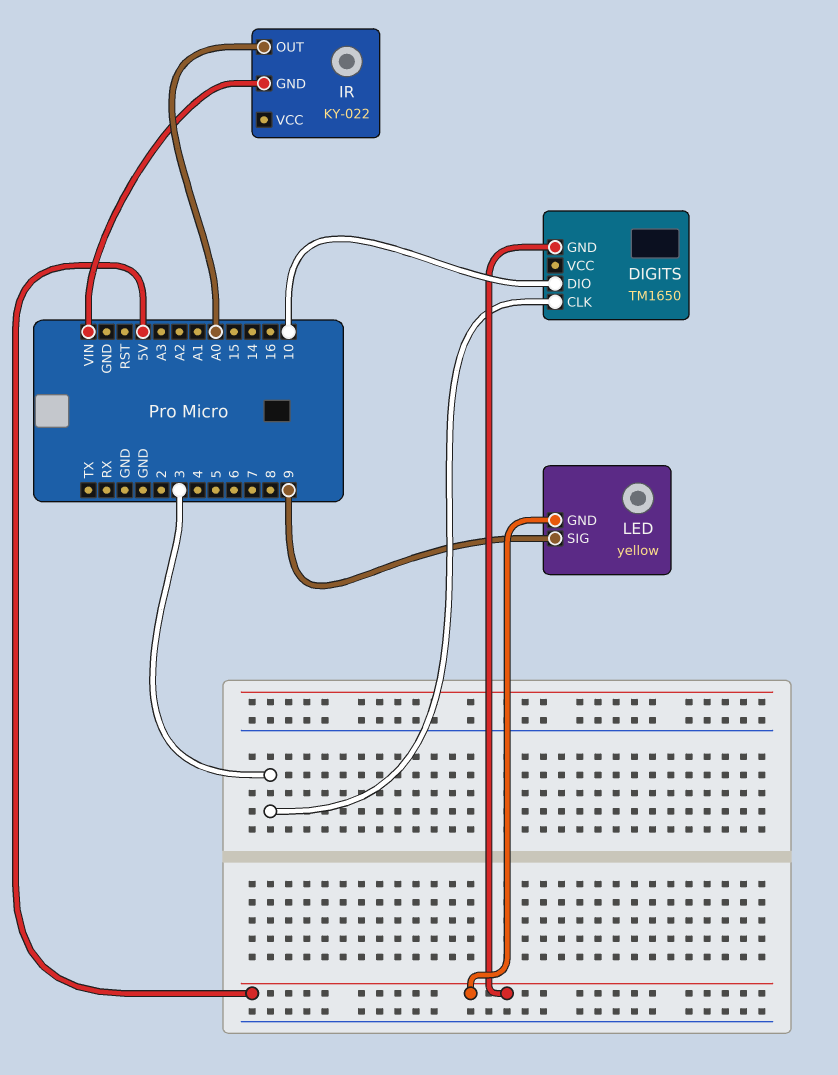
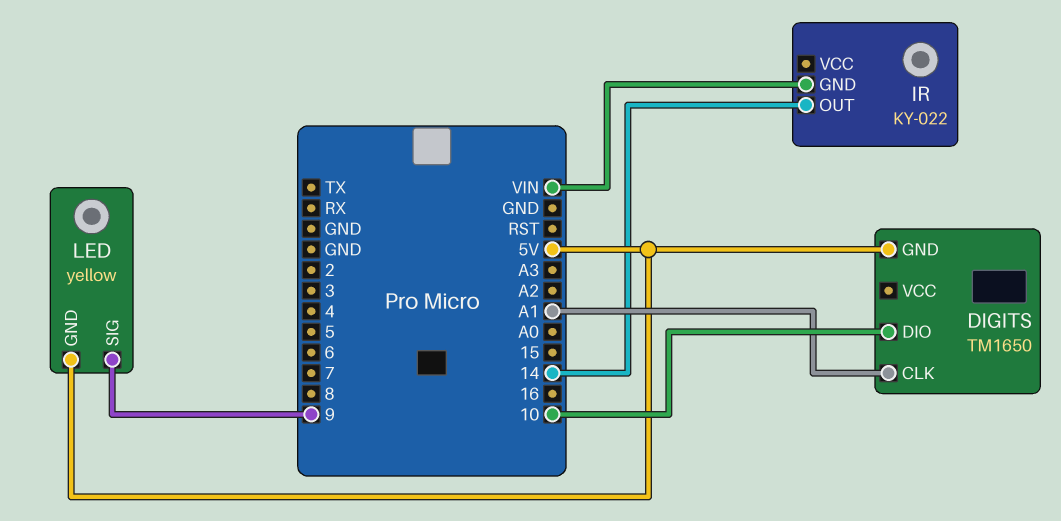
DIGITS pin CLK: 3 -> A1
IR pin OUT: A0 -> 14

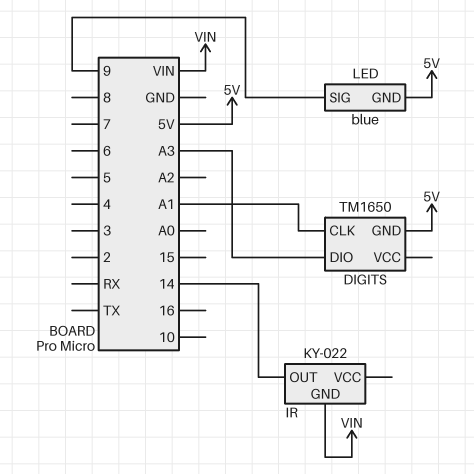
DIGITS pin DIO: 10 -> A3
LED: yellow -> blue

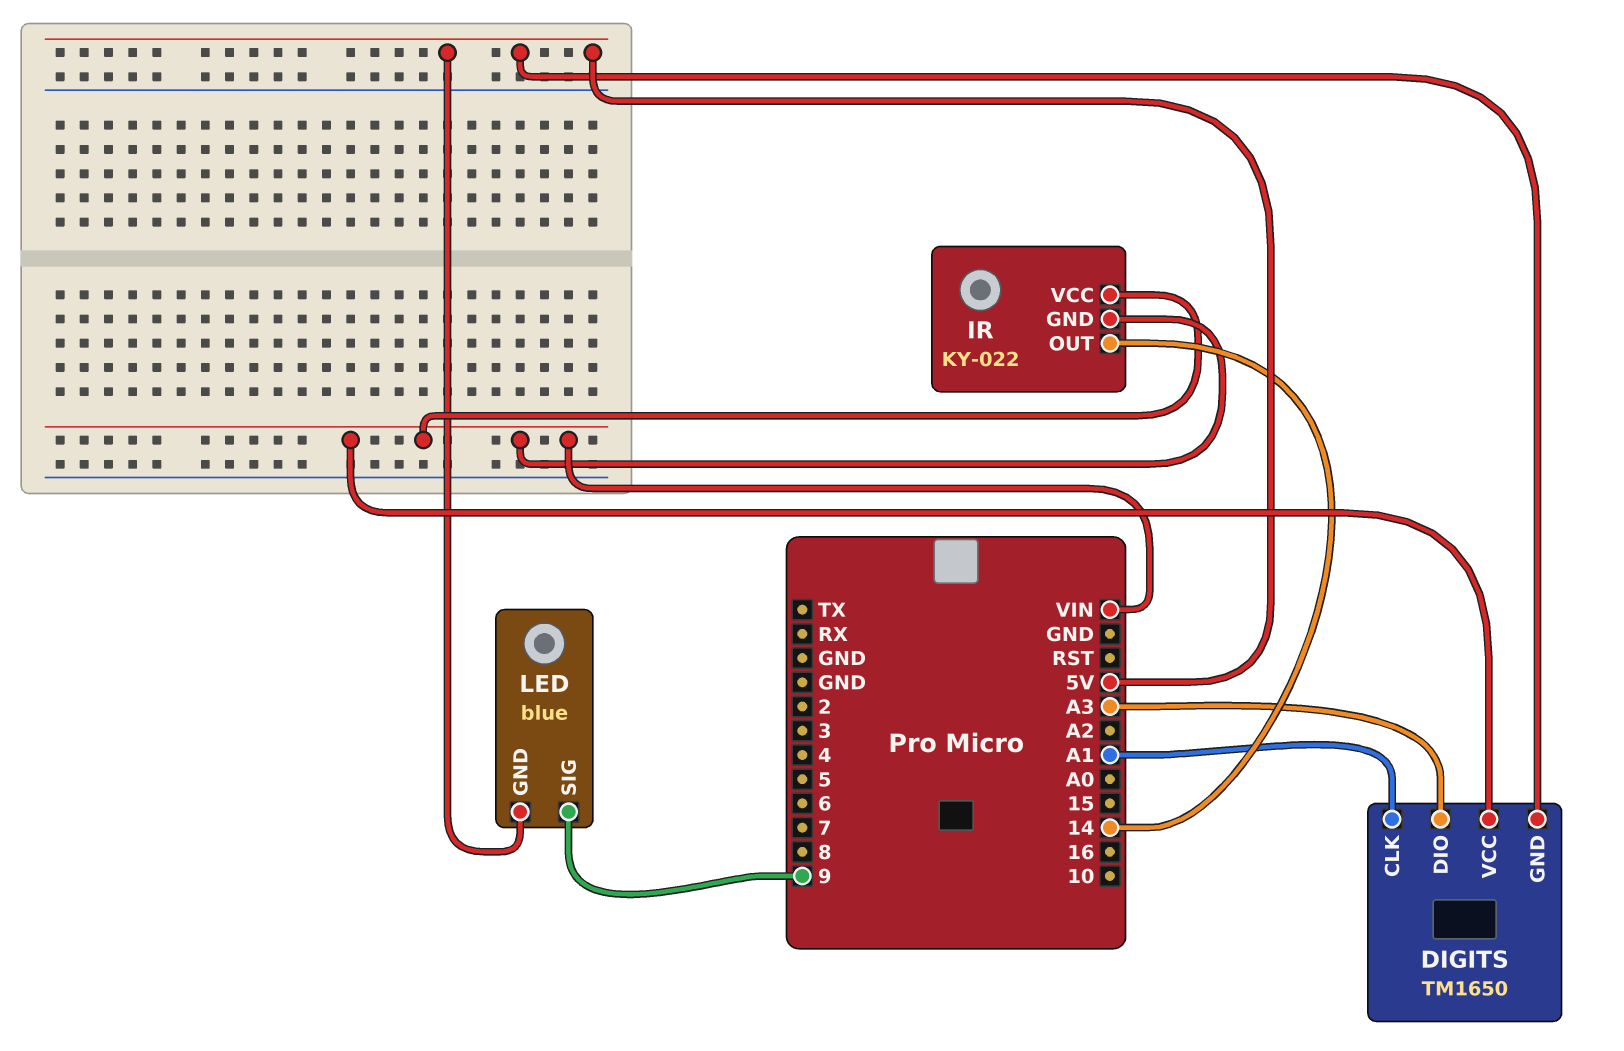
DIGITS pin VCC: none -> VIN
IR pin VCC: none -> VIN

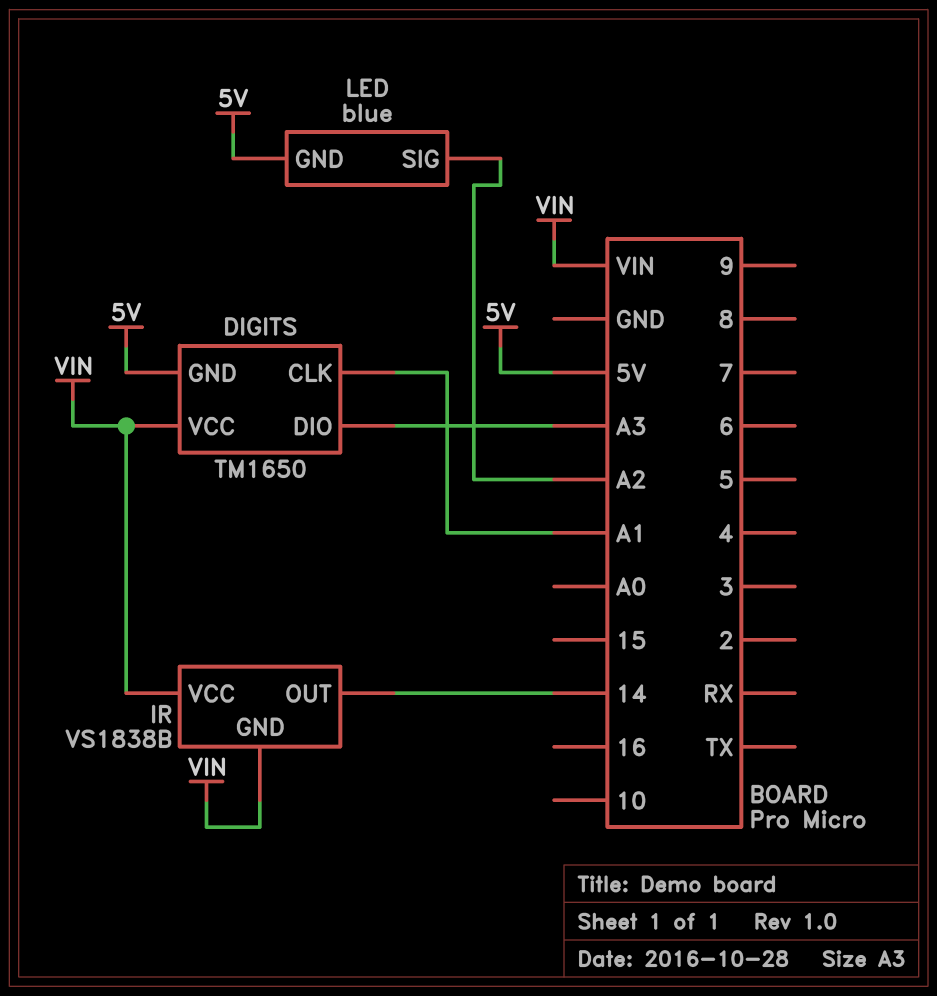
IR: KY-022 -> VS1838B
LED pin SIG: 9 -> A2

